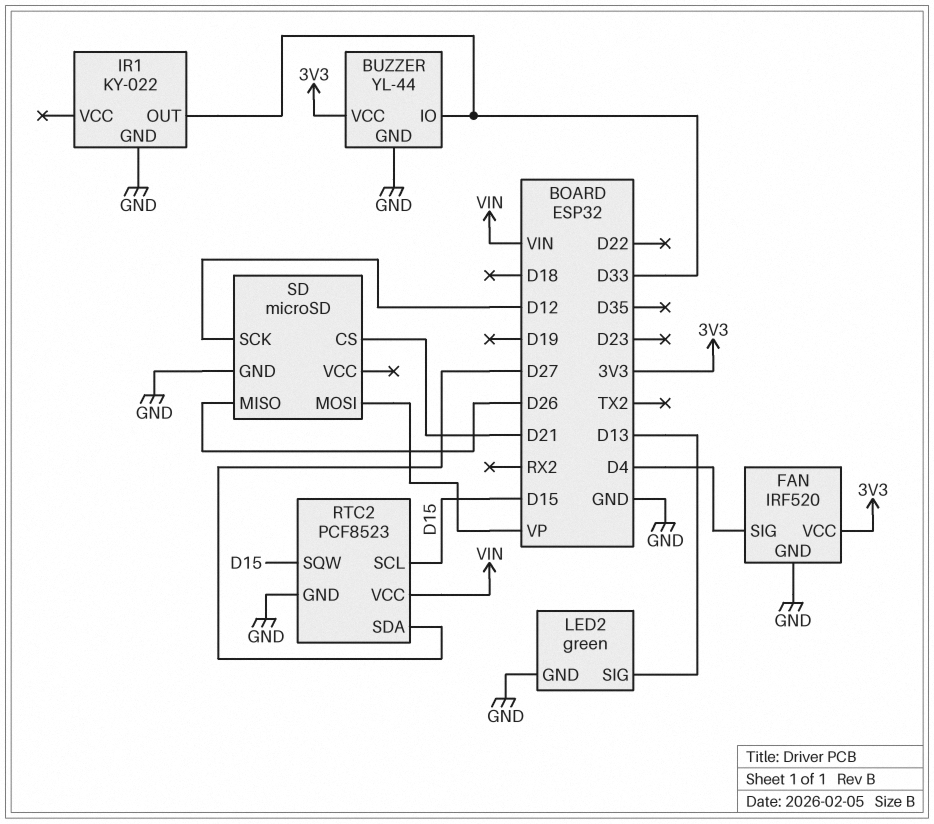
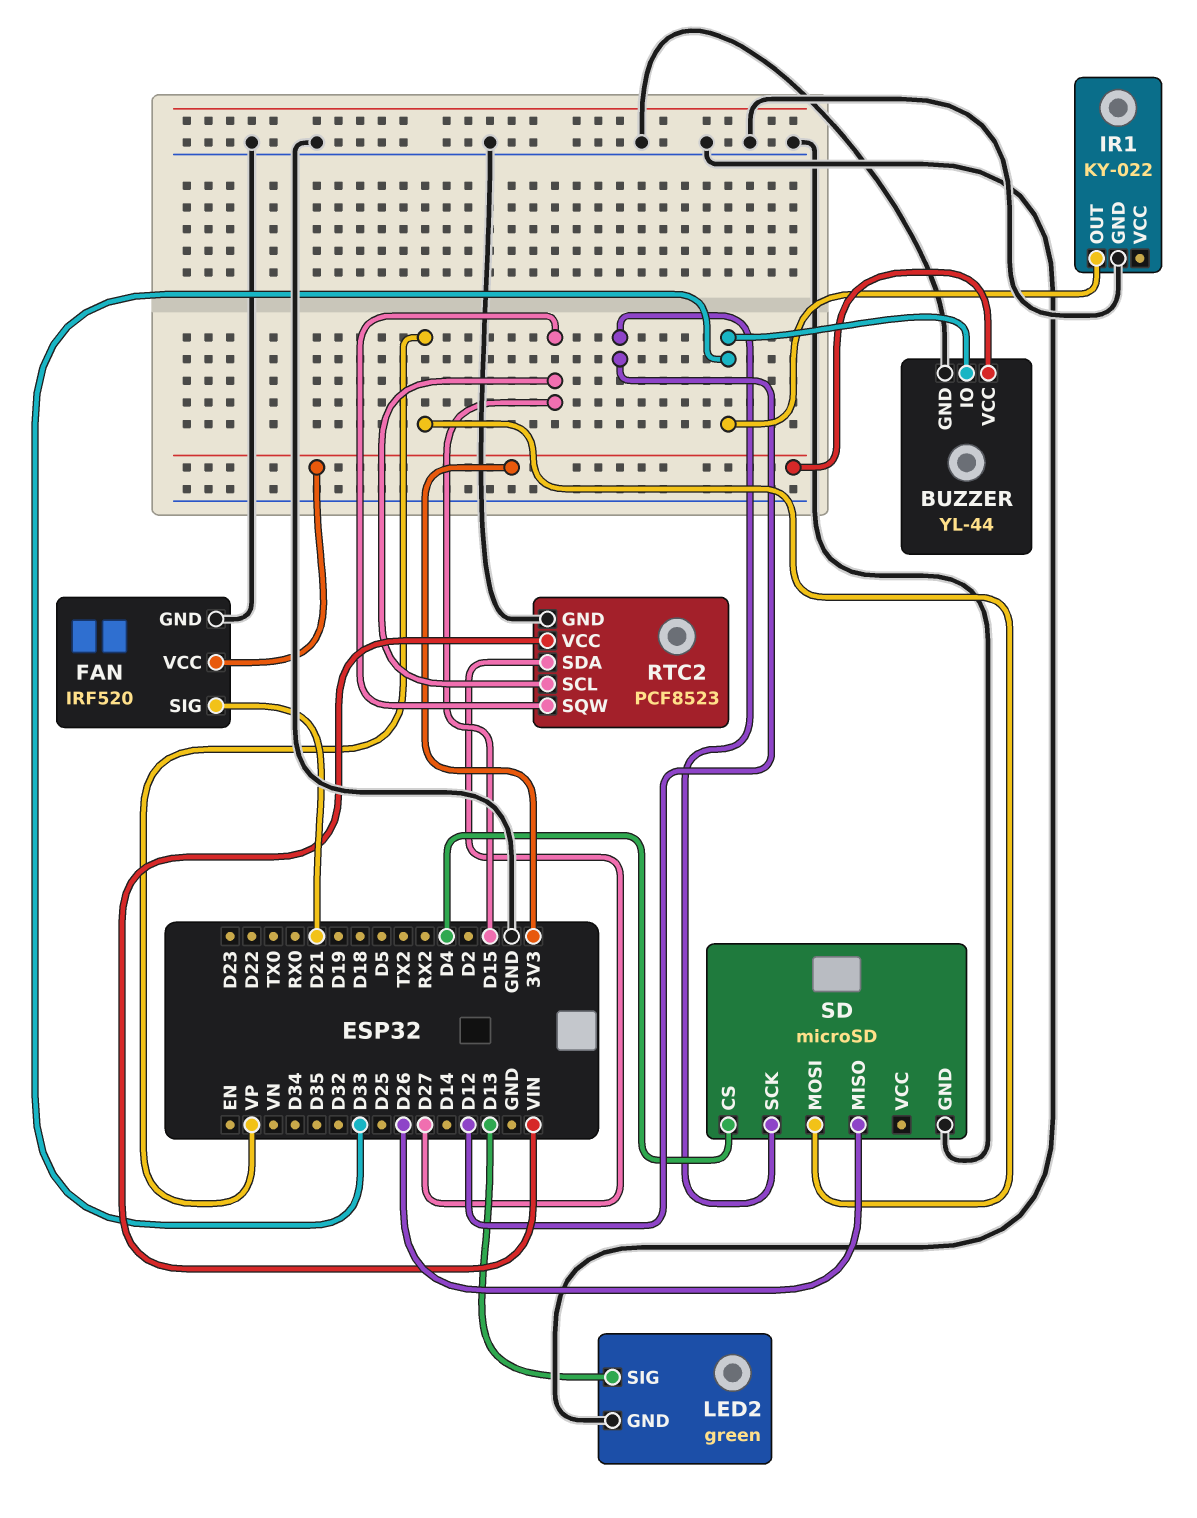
FAN pin SIG: D4 -> D21
SD pin CS: D21 -> D4

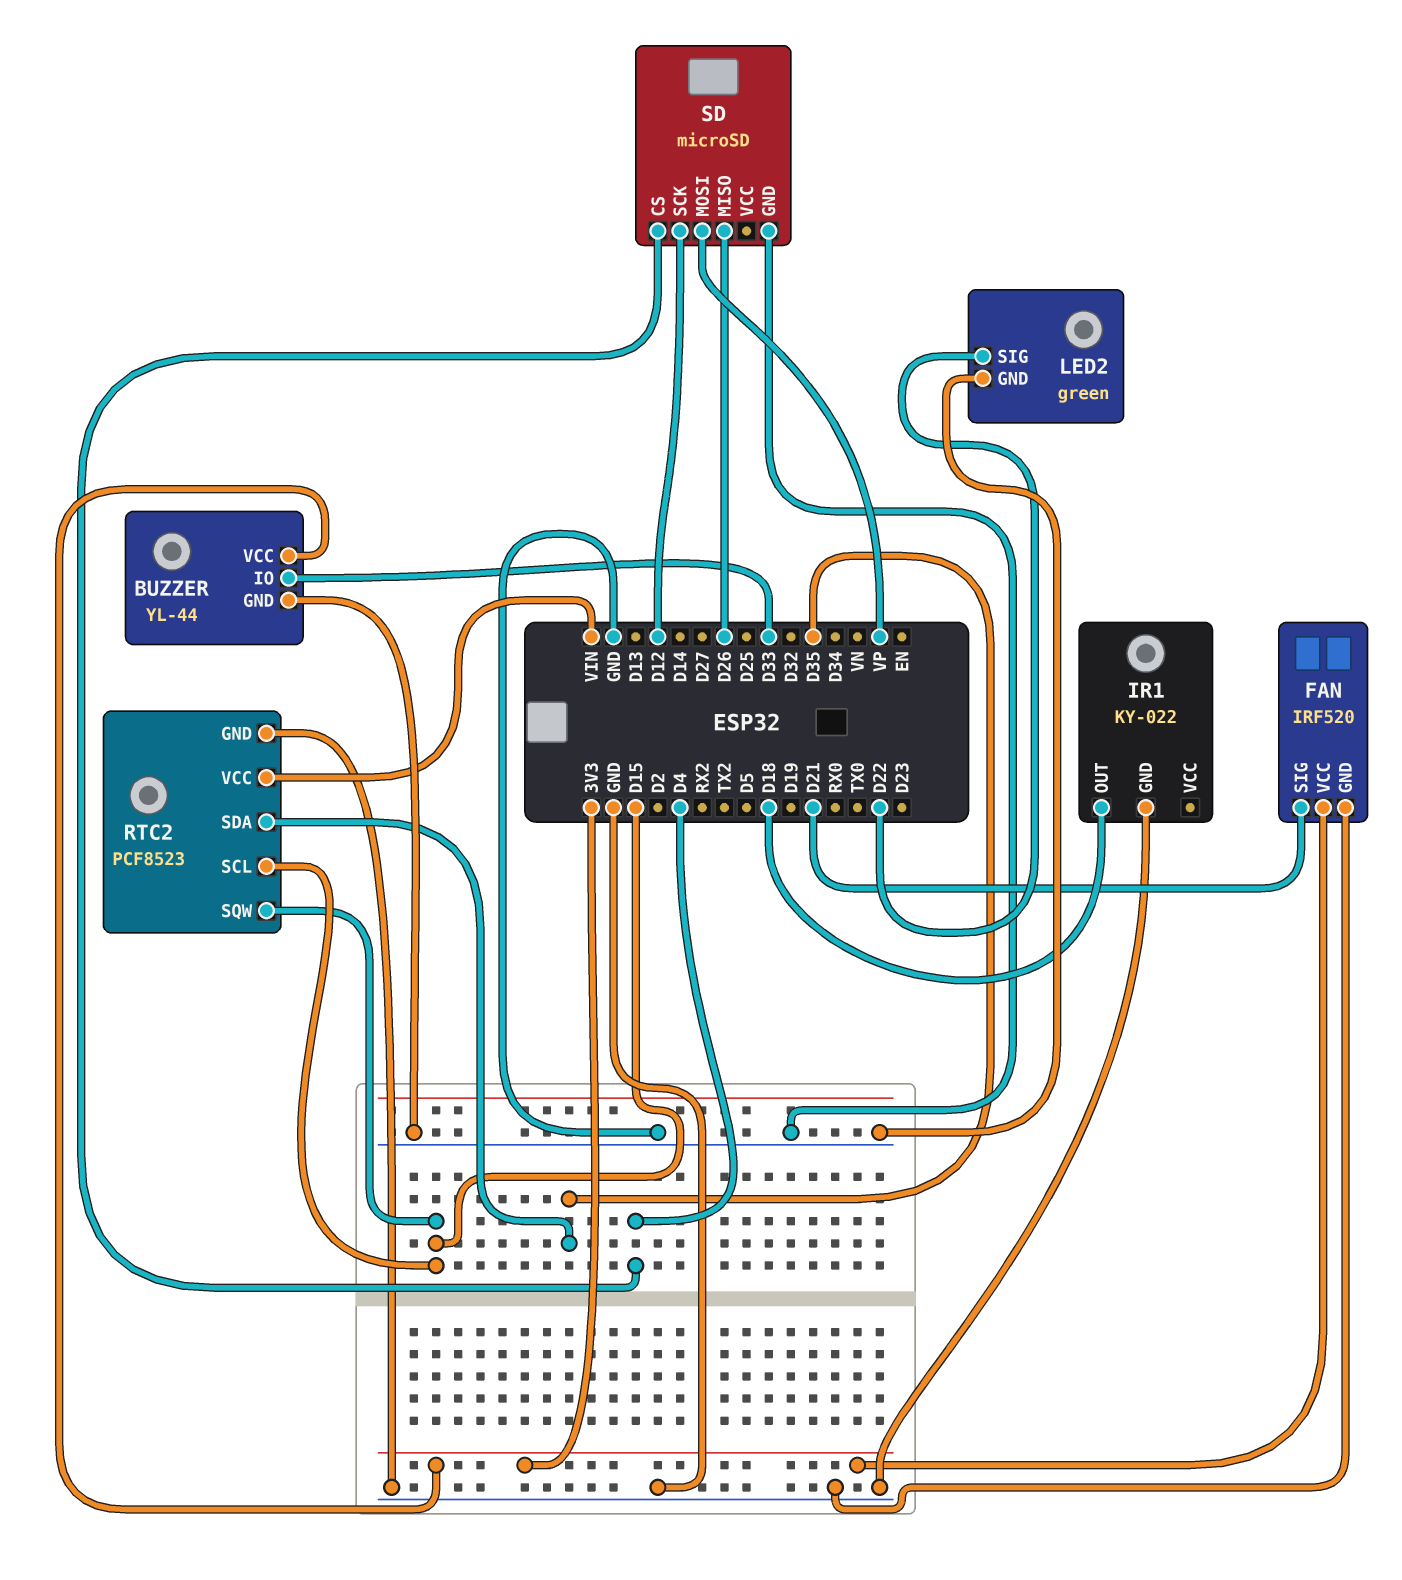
IR1 pin OUT: D33 -> D18
LED2 pin SIG: D13 -> D22
RTC2 pin SDA: D27 -> D35

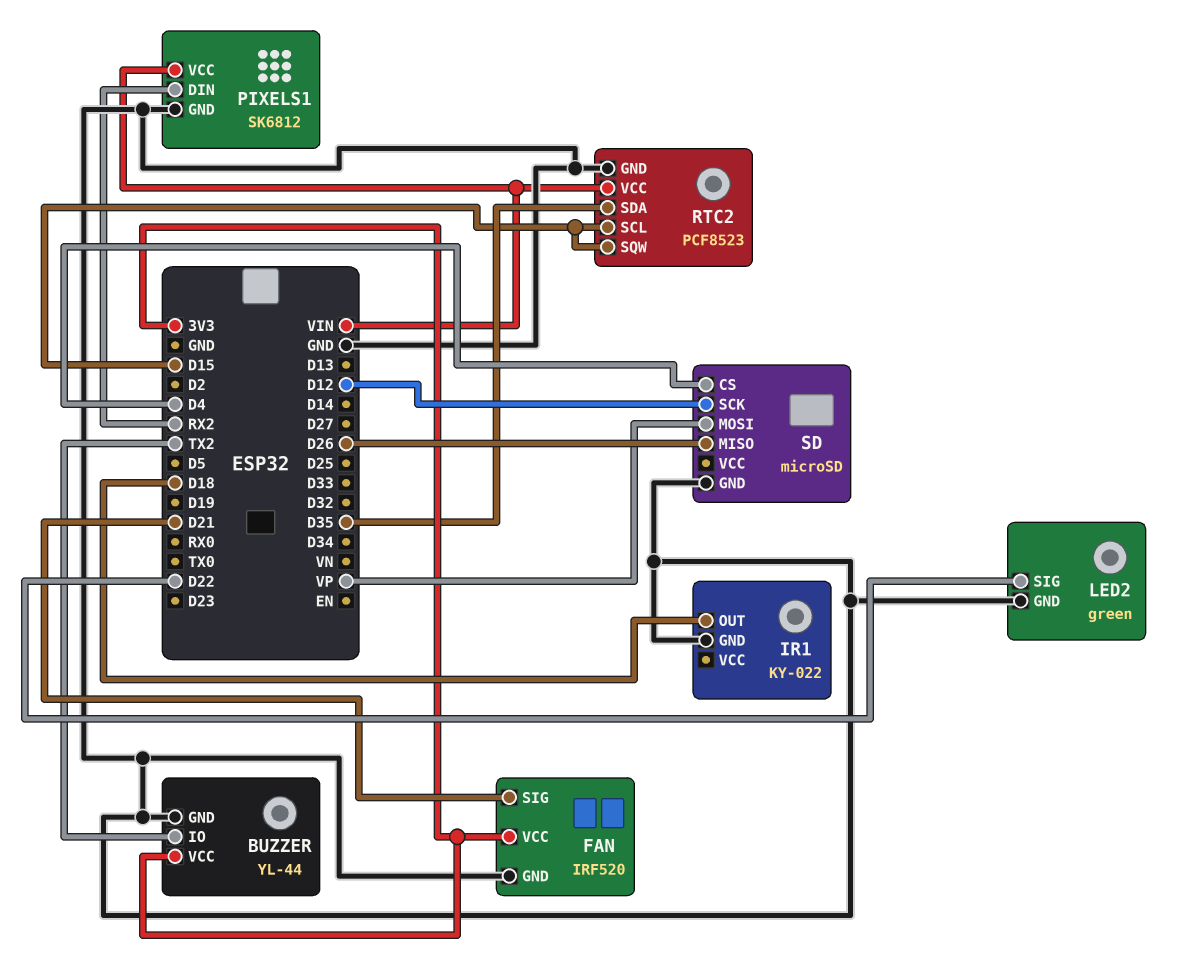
BUZZER pin IO: D33 -> TX2
PIXELS1: none -> SK6812
PIXELS1 pin DIN: none -> RX2
PIXELS1 pin GND: none -> GND
PIXELS1 pin VCC: none -> VIN

